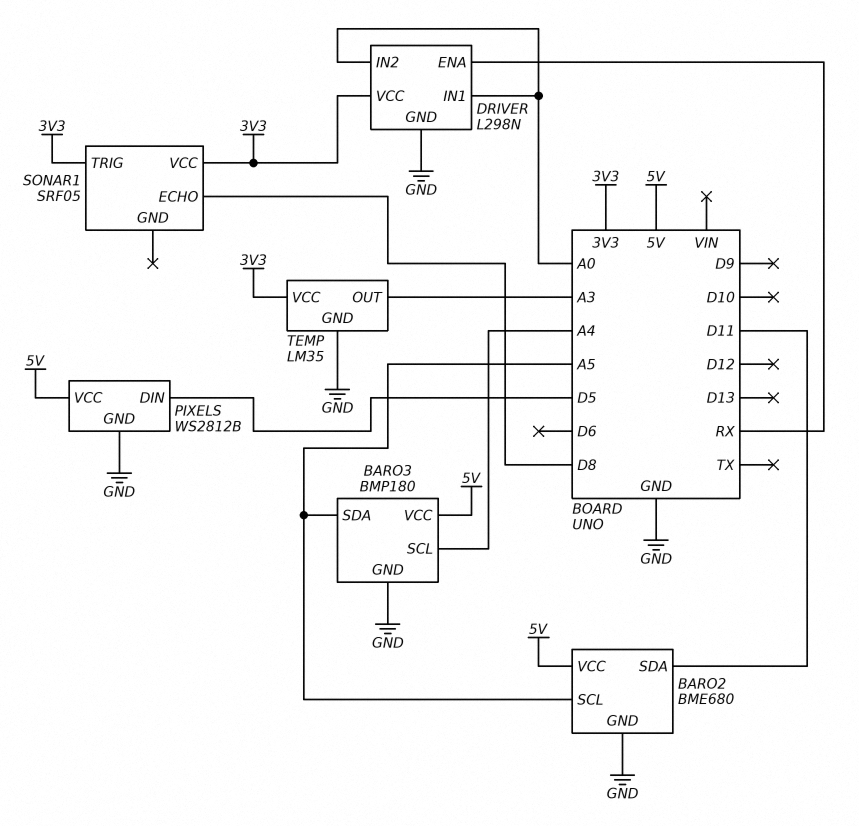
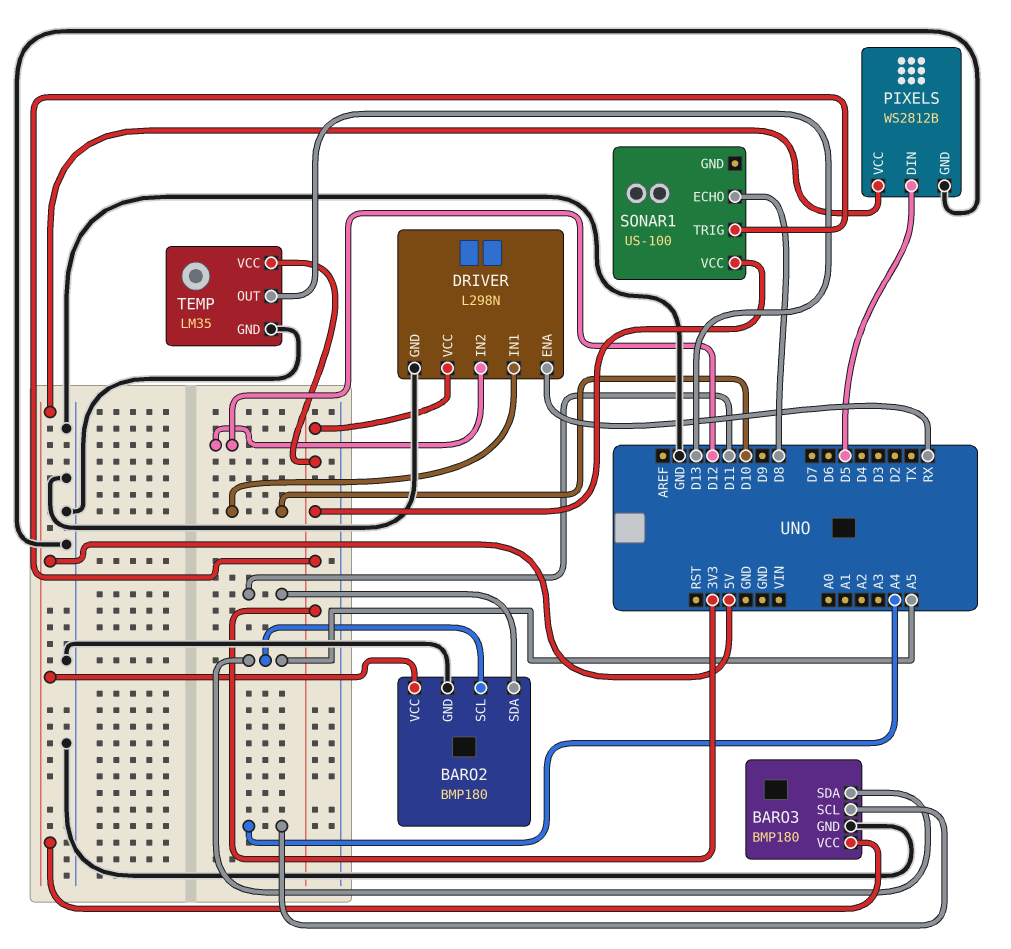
BARO2: BME680 -> BMP180
DRIVER pin IN1: A0 -> D10
DRIVER pin IN2: A0 -> D12
SONAR1: SRF05 -> US-100
TEMP pin OUT: A3 -> D13

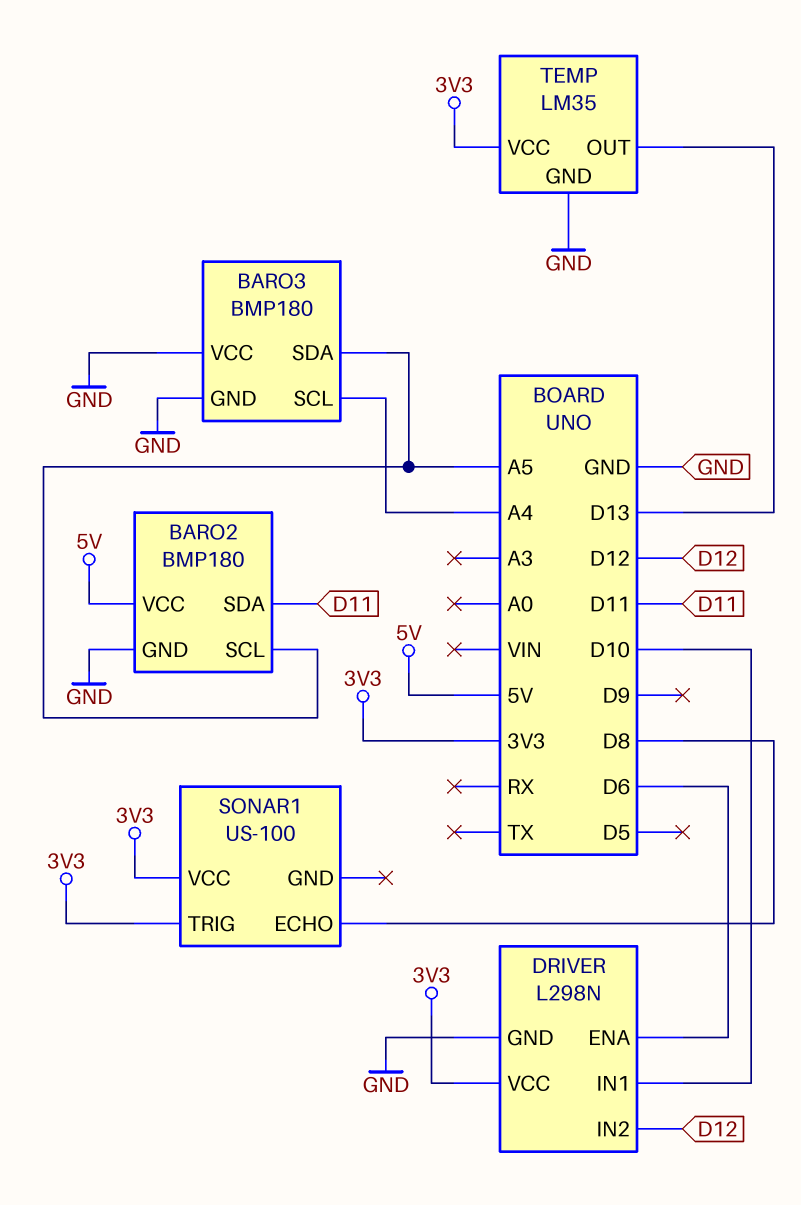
BARO3 pin VCC: 5V -> GND
DRIVER pin ENA: RX -> D6
PIXELS: WS2812B -> none
PIXELS pin DIN: D5 -> none
PIXELS pin GND: GND -> none
PIXELS pin VCC: 5V -> none

